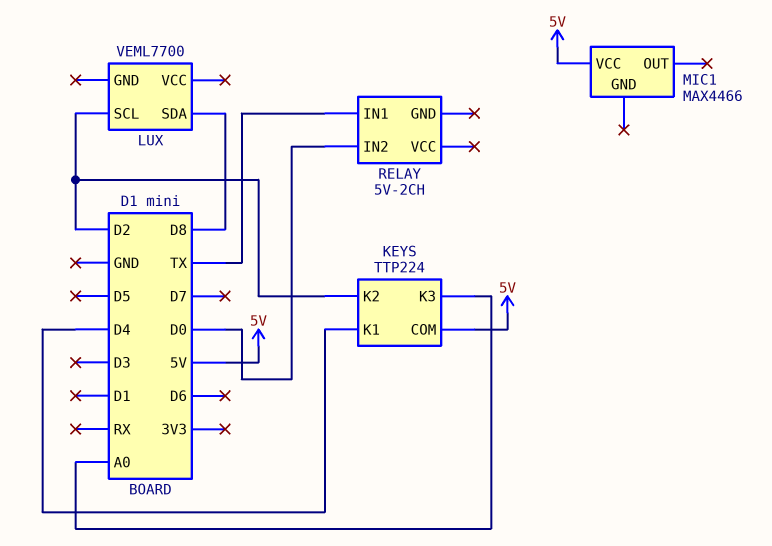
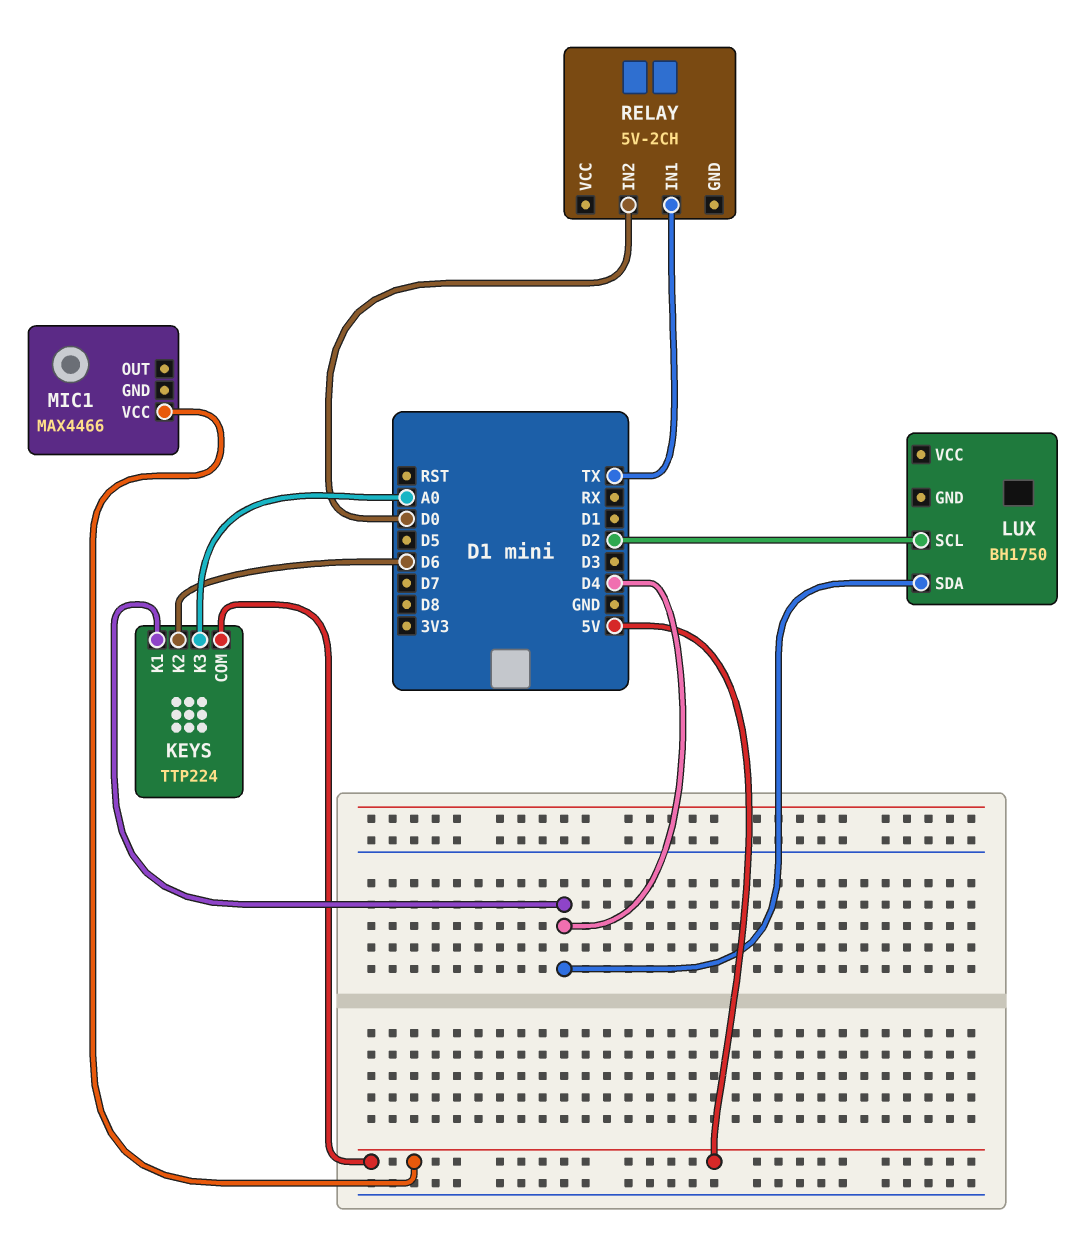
KEYS pin K2: D2 -> D6
LUX: VEML7700 -> BH1750
LUX pin SDA: D8 -> D4

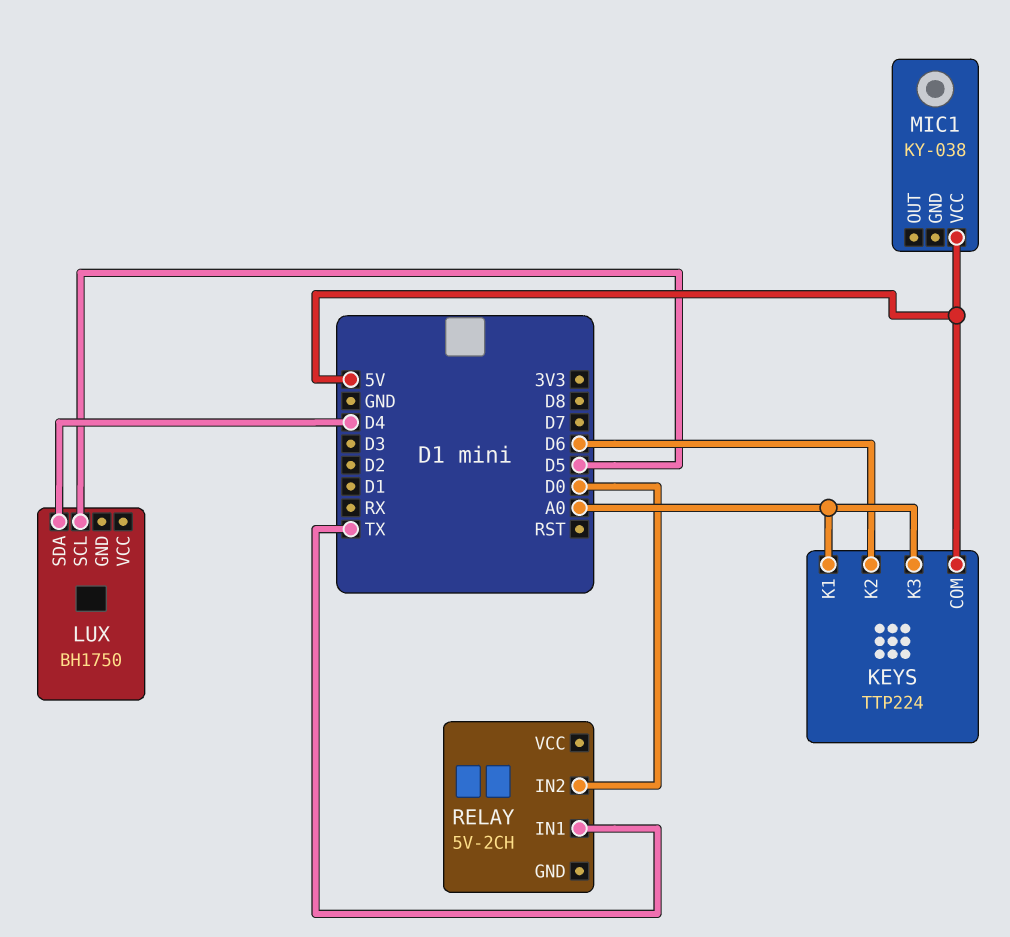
KEYS pin K1: D4 -> A0
LUX pin SCL: D2 -> D5
MIC1: MAX4466 -> KY-038

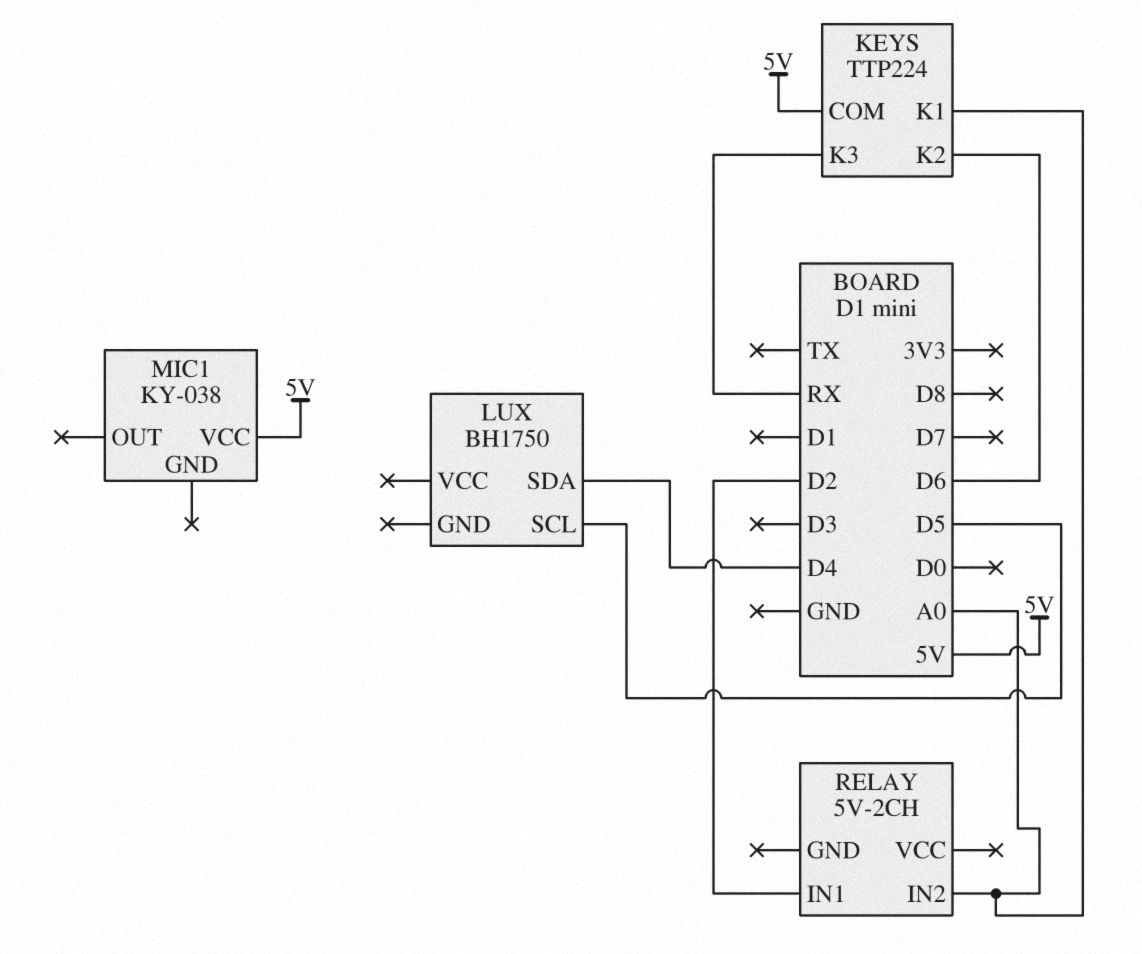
KEYS pin K3: A0 -> RX
RELAY pin IN1: TX -> D2
RELAY pin IN2: D0 -> A0

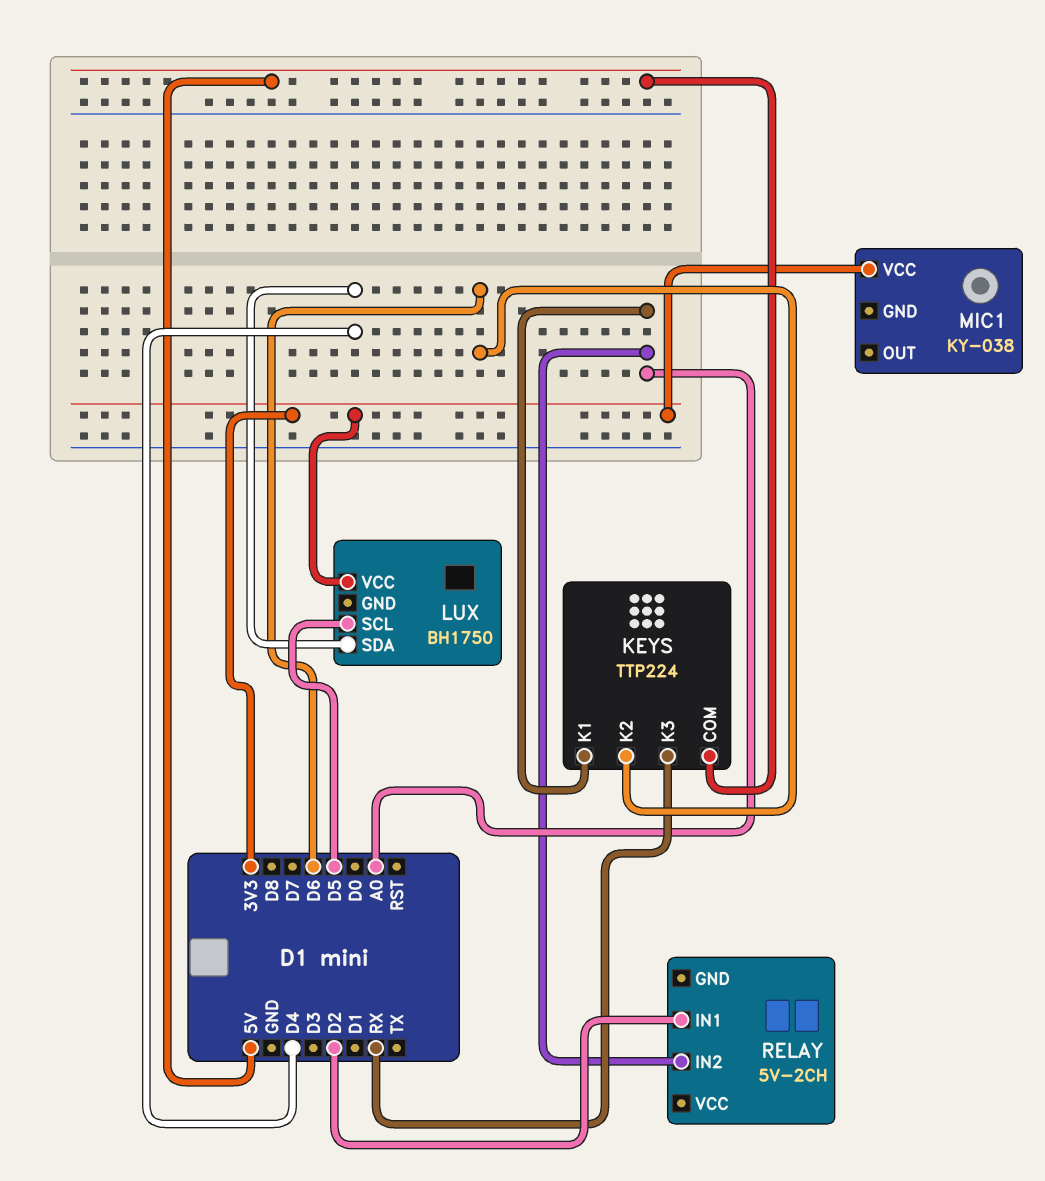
LUX pin VCC: none -> 3V3
MIC1 pin VCC: 5V -> 3V3

